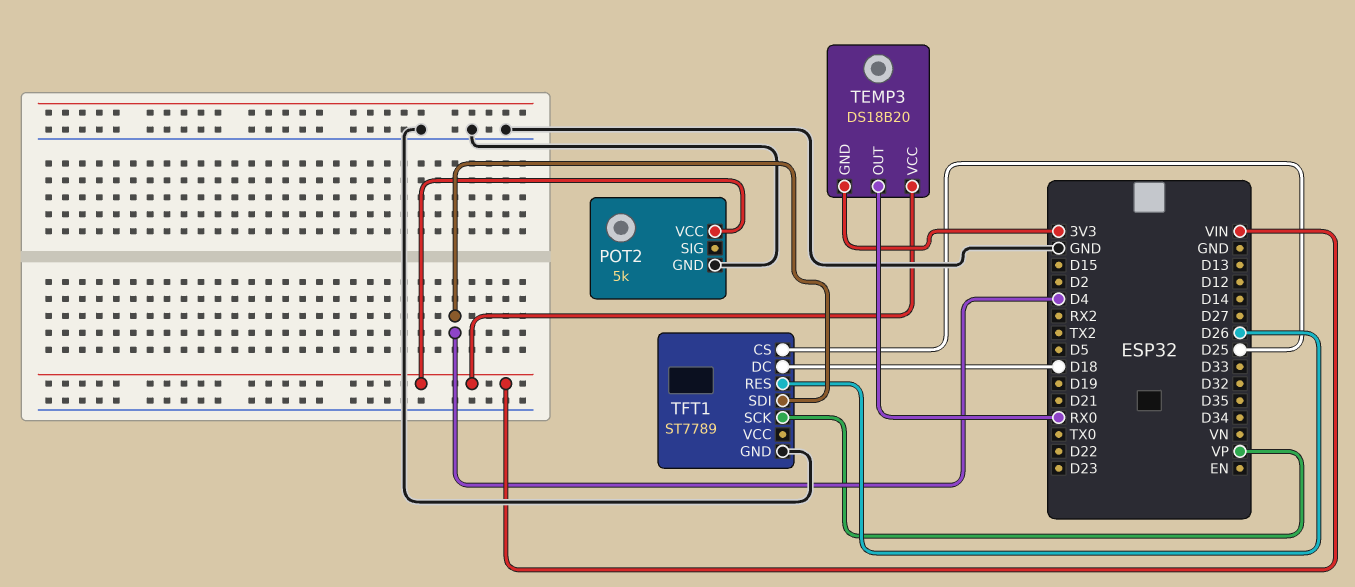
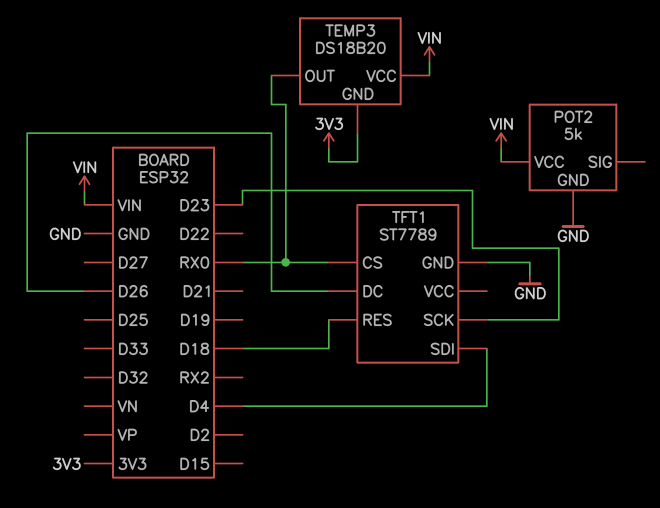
TFT1 pin CS: D25 -> RX0
TFT1 pin DC: D18 -> D26
TFT1 pin RES: D26 -> D18
TFT1 pin SCK: VP -> D23

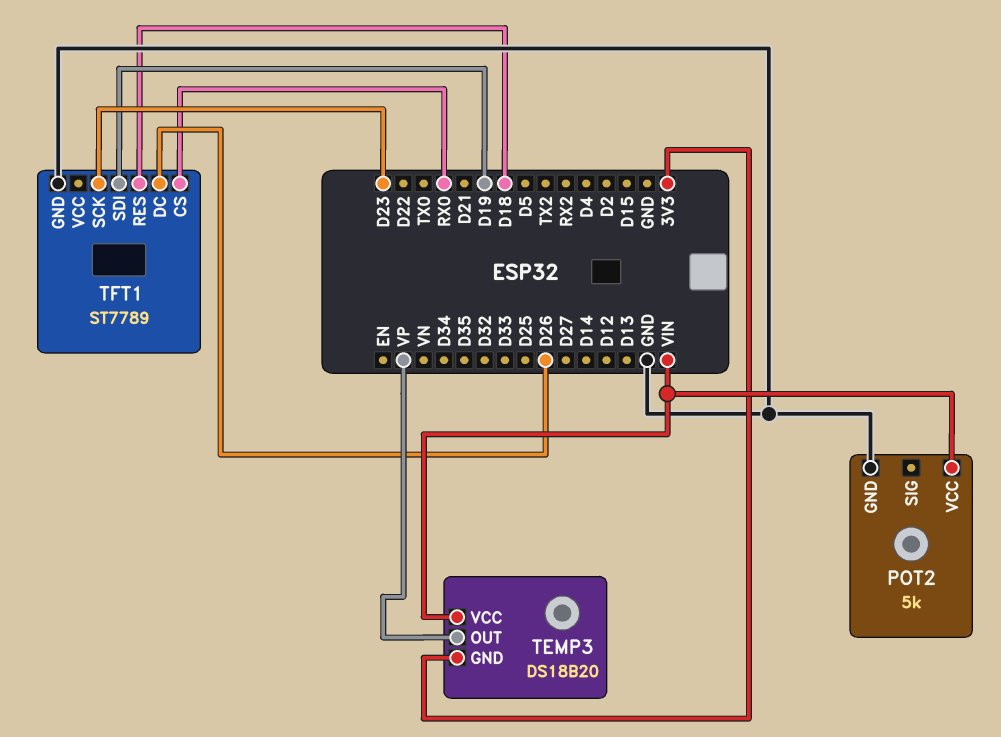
TEMP3 pin OUT: RX0 -> VP
TFT1 pin SDI: D4 -> D19

